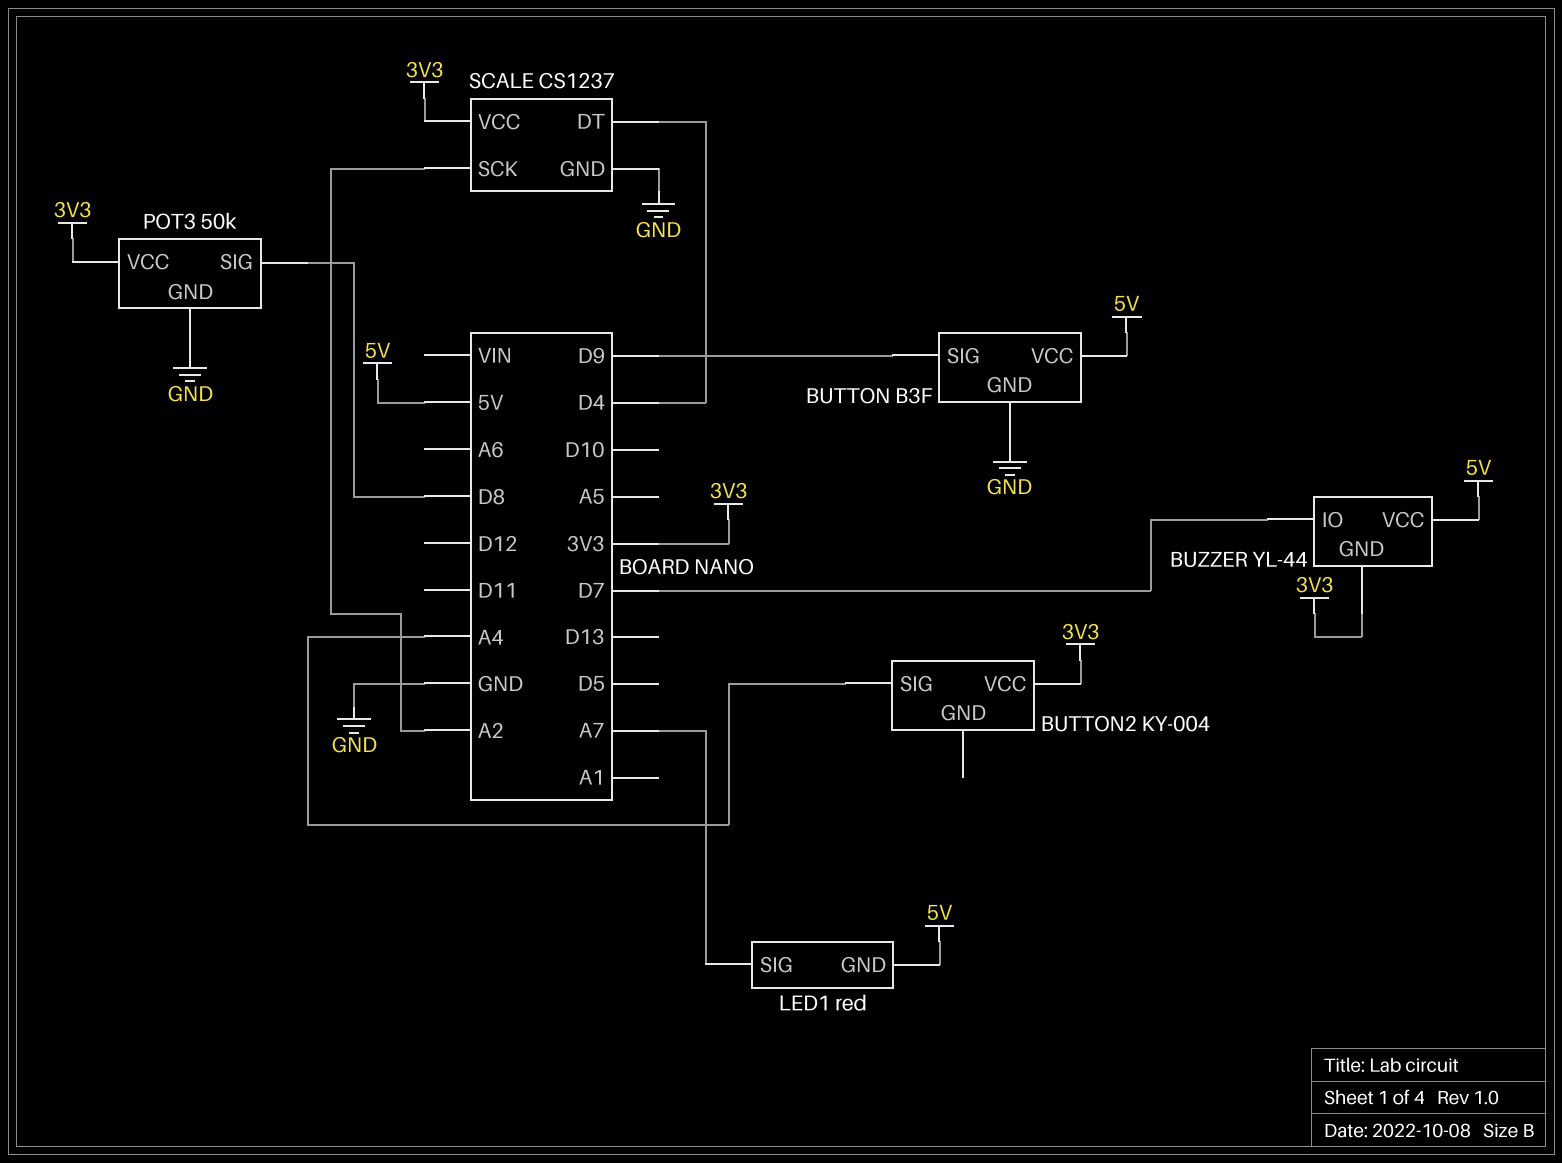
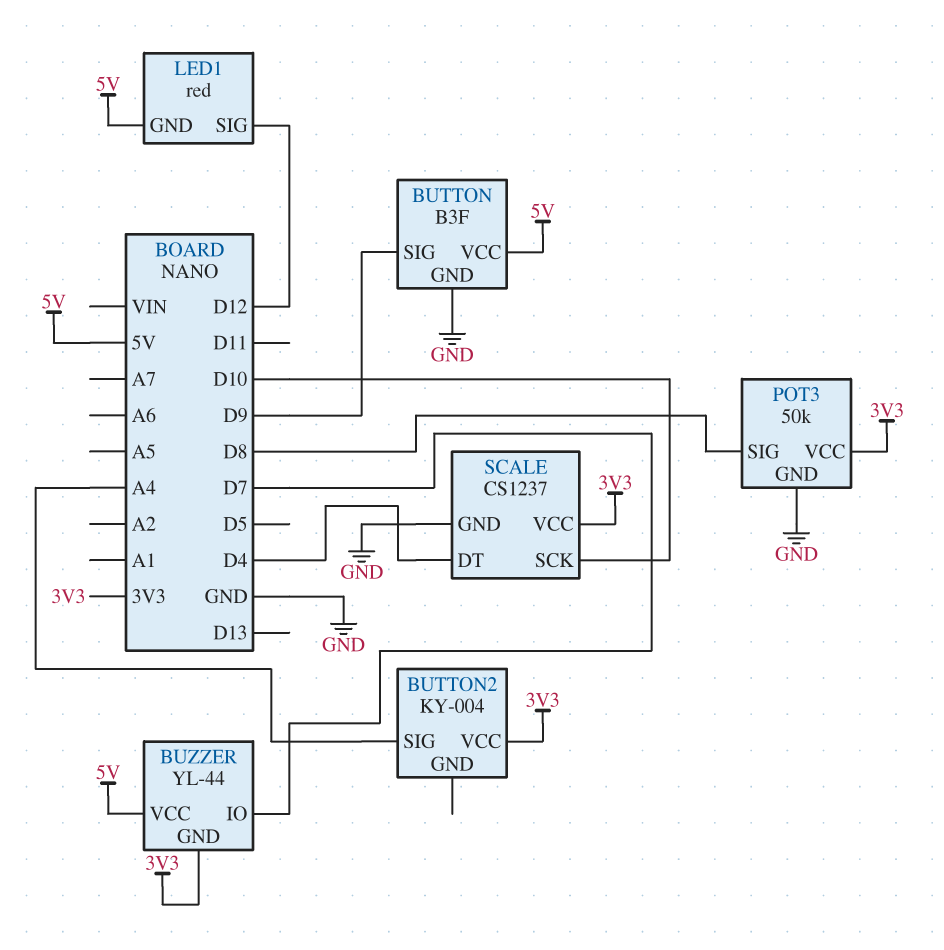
LED1 pin SIG: A7 -> D12
SCALE pin SCK: A2 -> D10

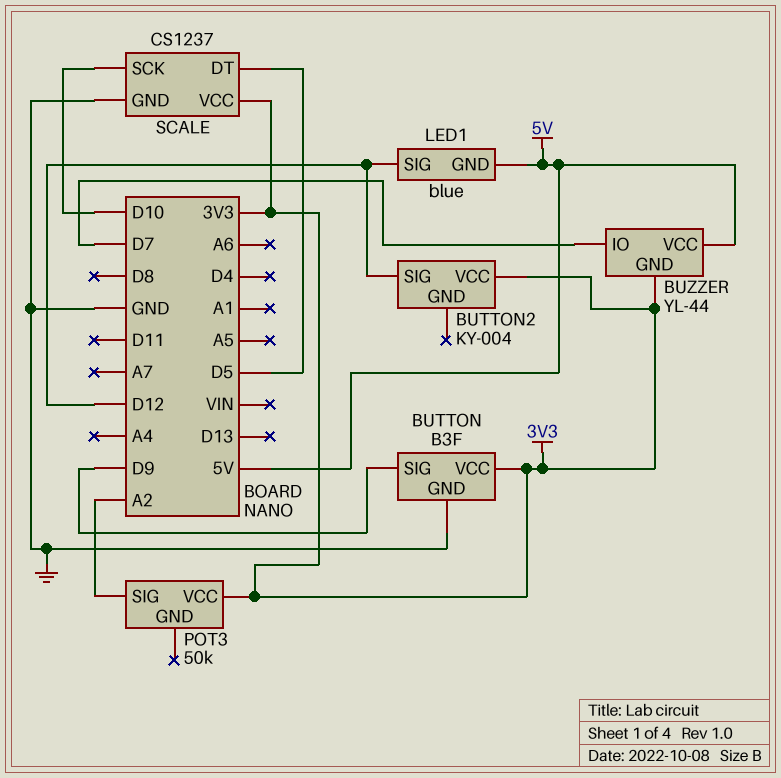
BUTTON pin VCC: 5V -> 3V3
BUTTON2 pin SIG: A4 -> D12
LED1: red -> blue
POT3 pin GND: GND -> none
POT3 pin SIG: D8 -> A2
SCALE pin DT: D4 -> D5

